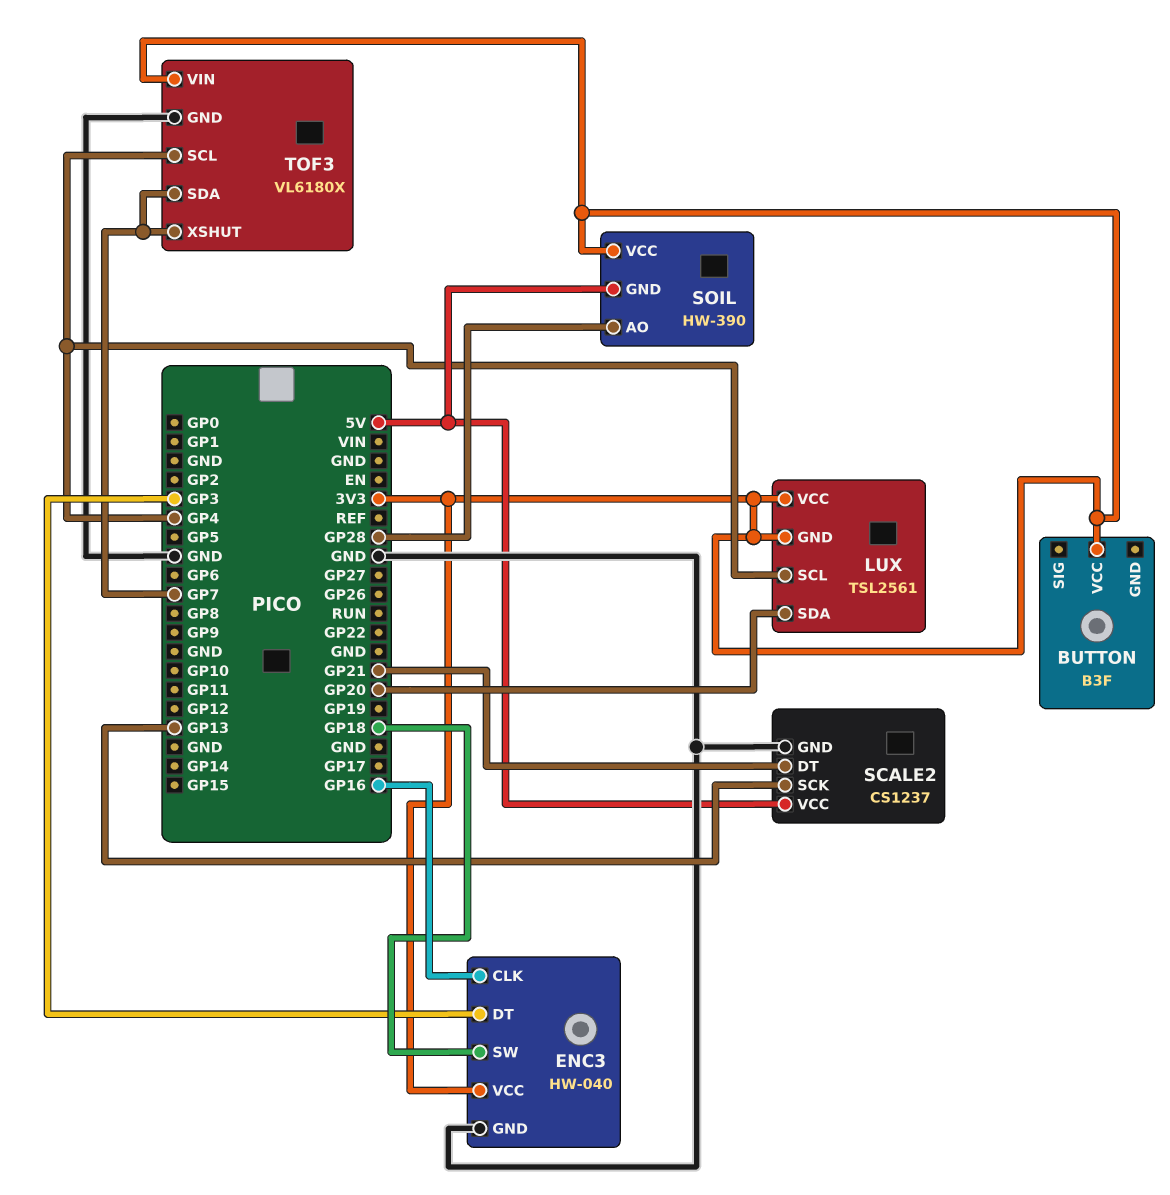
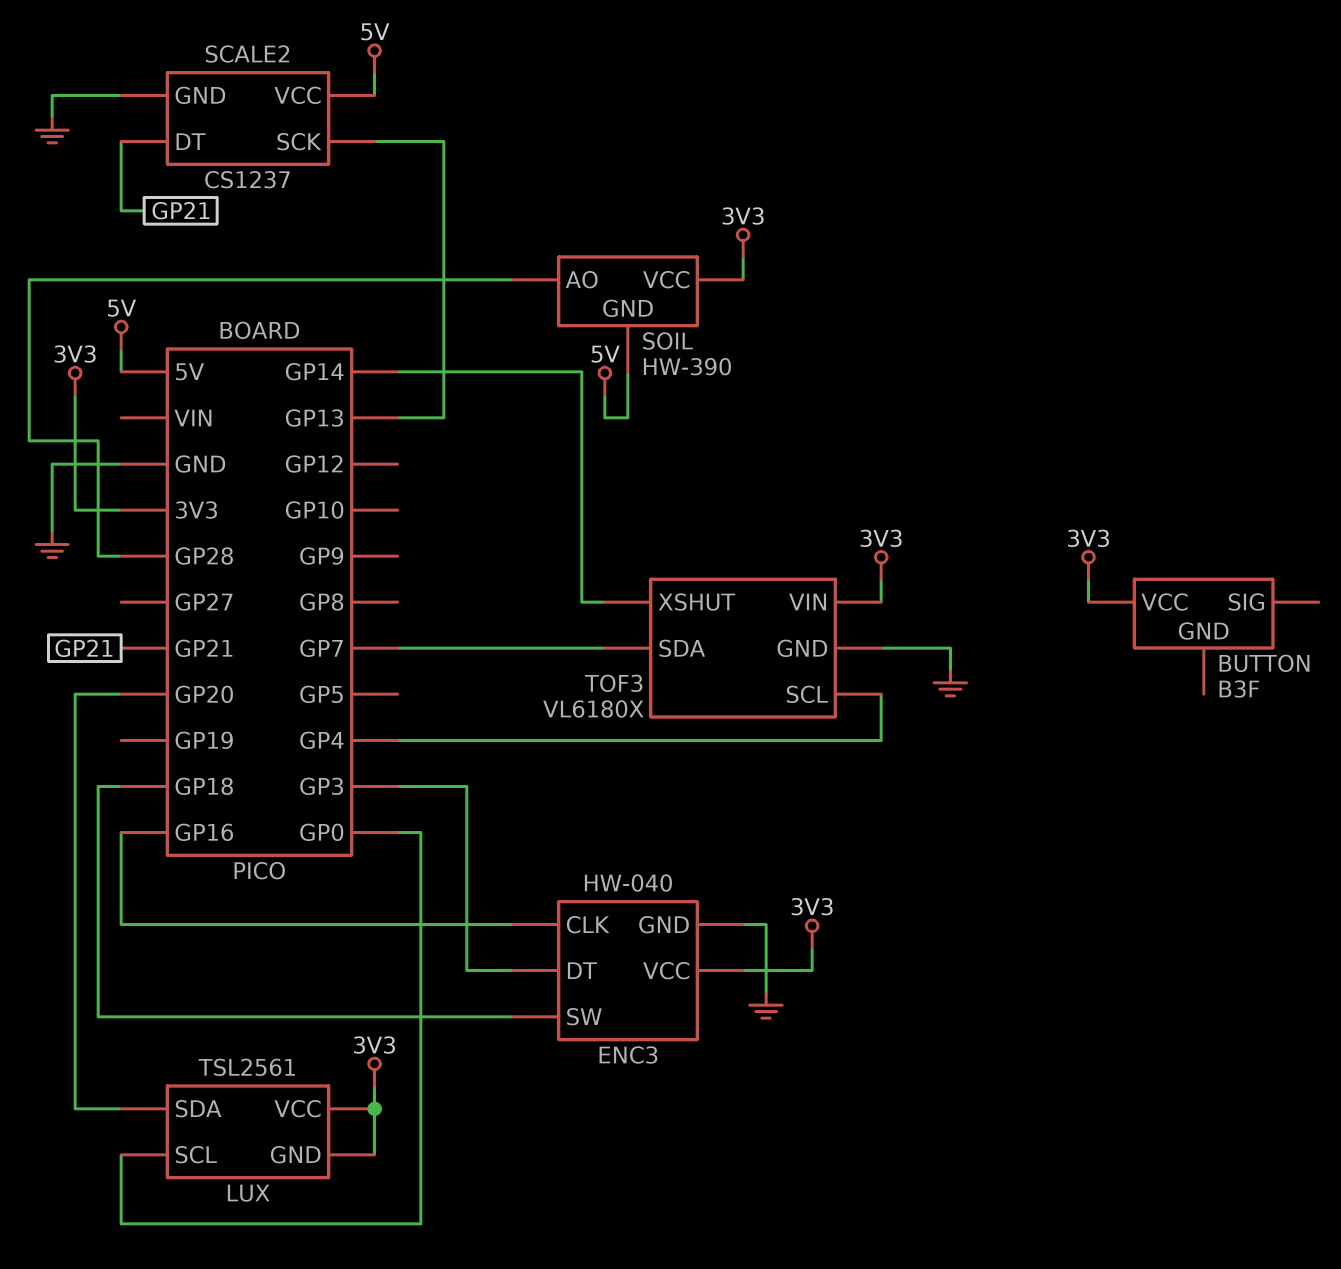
LUX pin SCL: GP4 -> GP0
TOF3 pin XSHUT: GP7 -> GP14

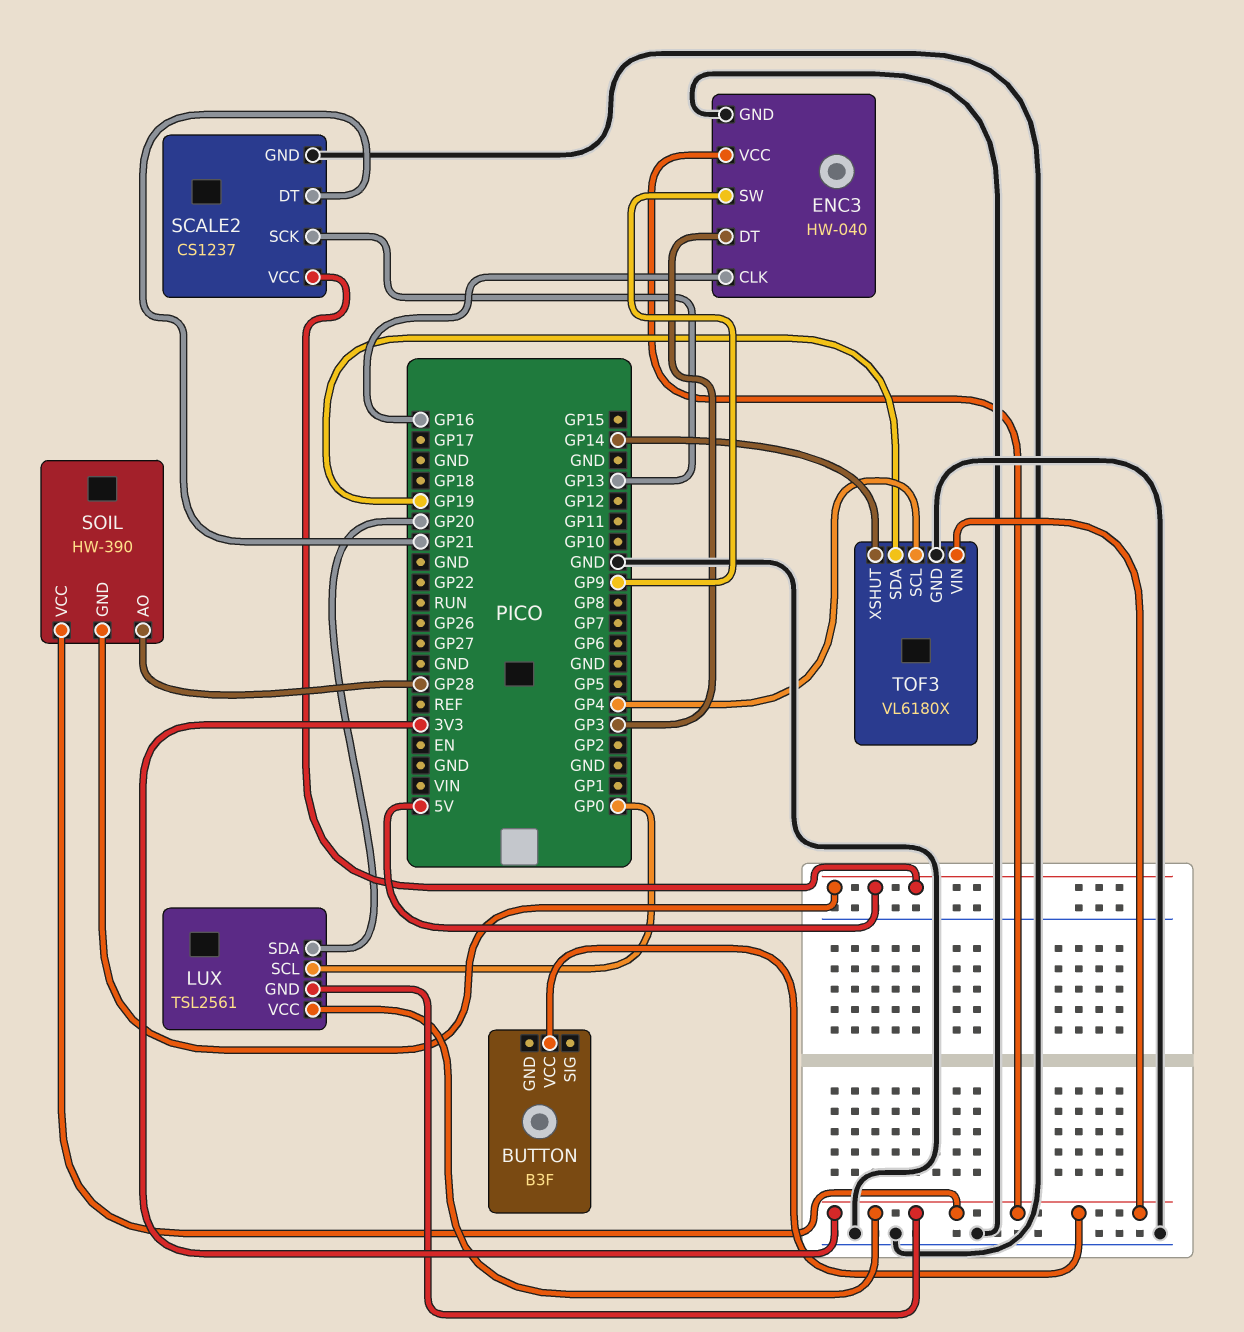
ENC3 pin SW: GP18 -> GP9
TOF3 pin SDA: GP7 -> GP19

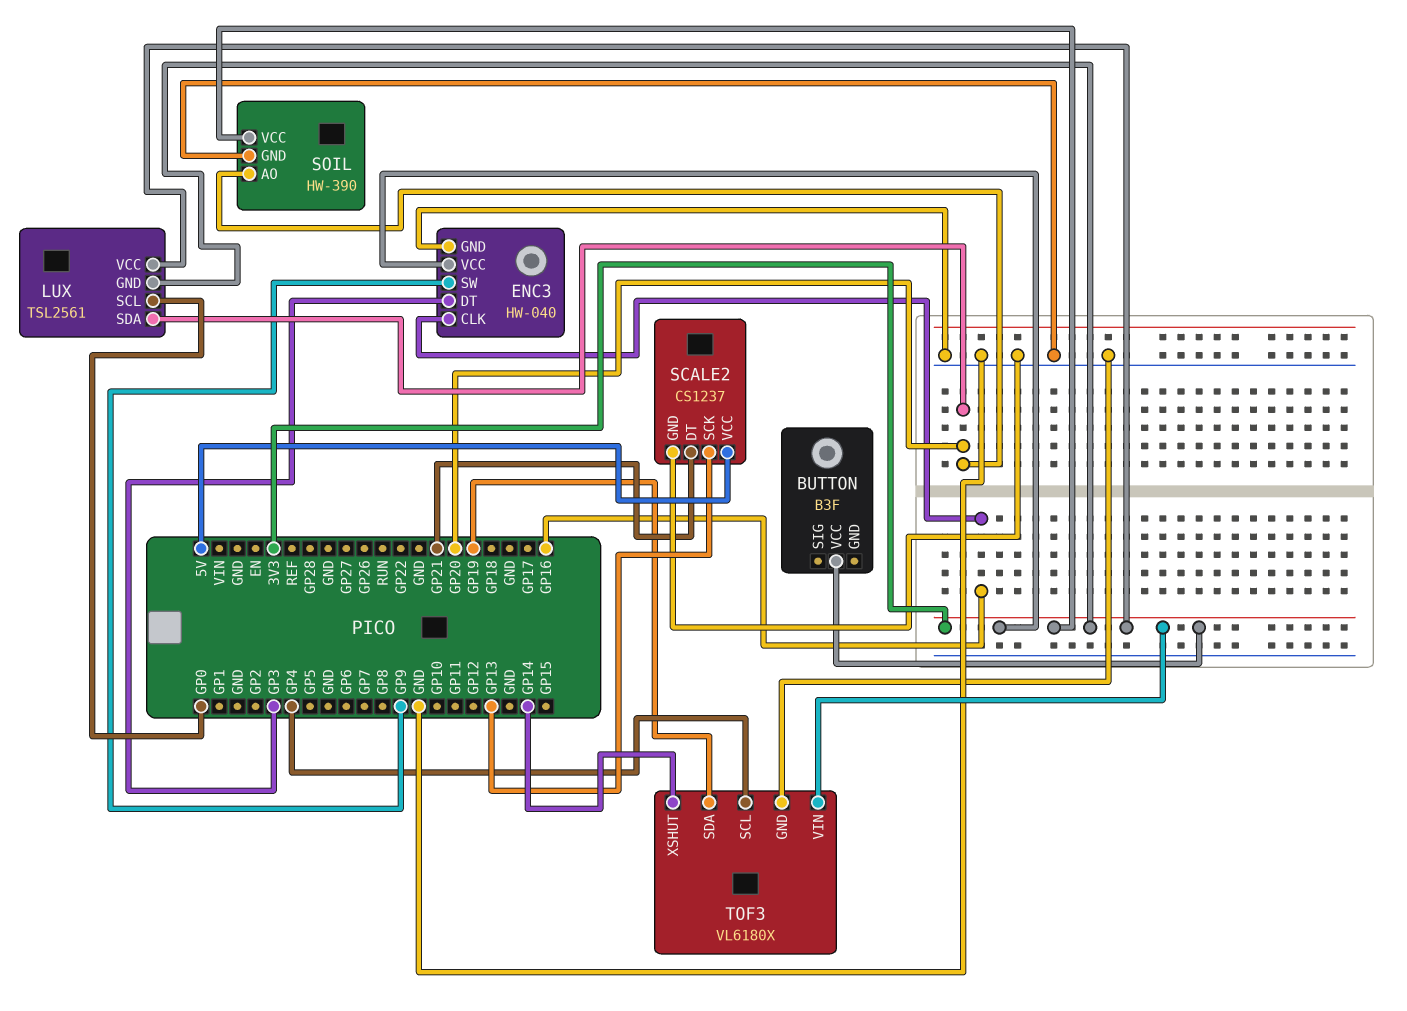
SOIL pin AO: GP28 -> GP20
SOIL pin GND: 5V -> GND

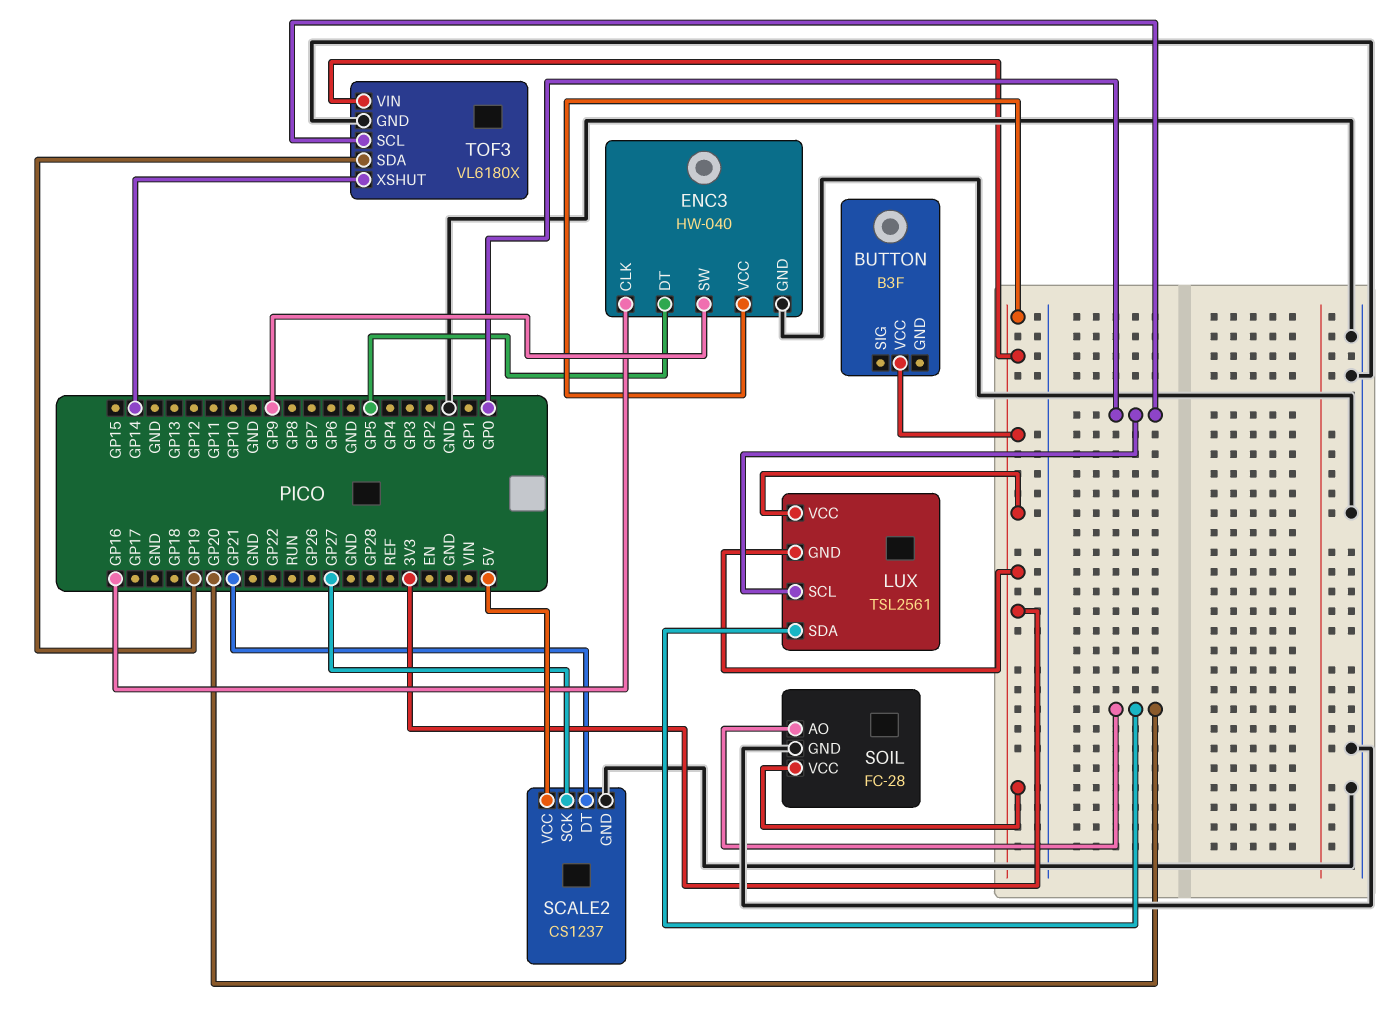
ENC3 pin DT: GP3 -> GP5
SCALE2 pin SCK: GP13 -> GP27
SOIL: HW-390 -> FC-28
TOF3 pin SCL: GP4 -> GP0

